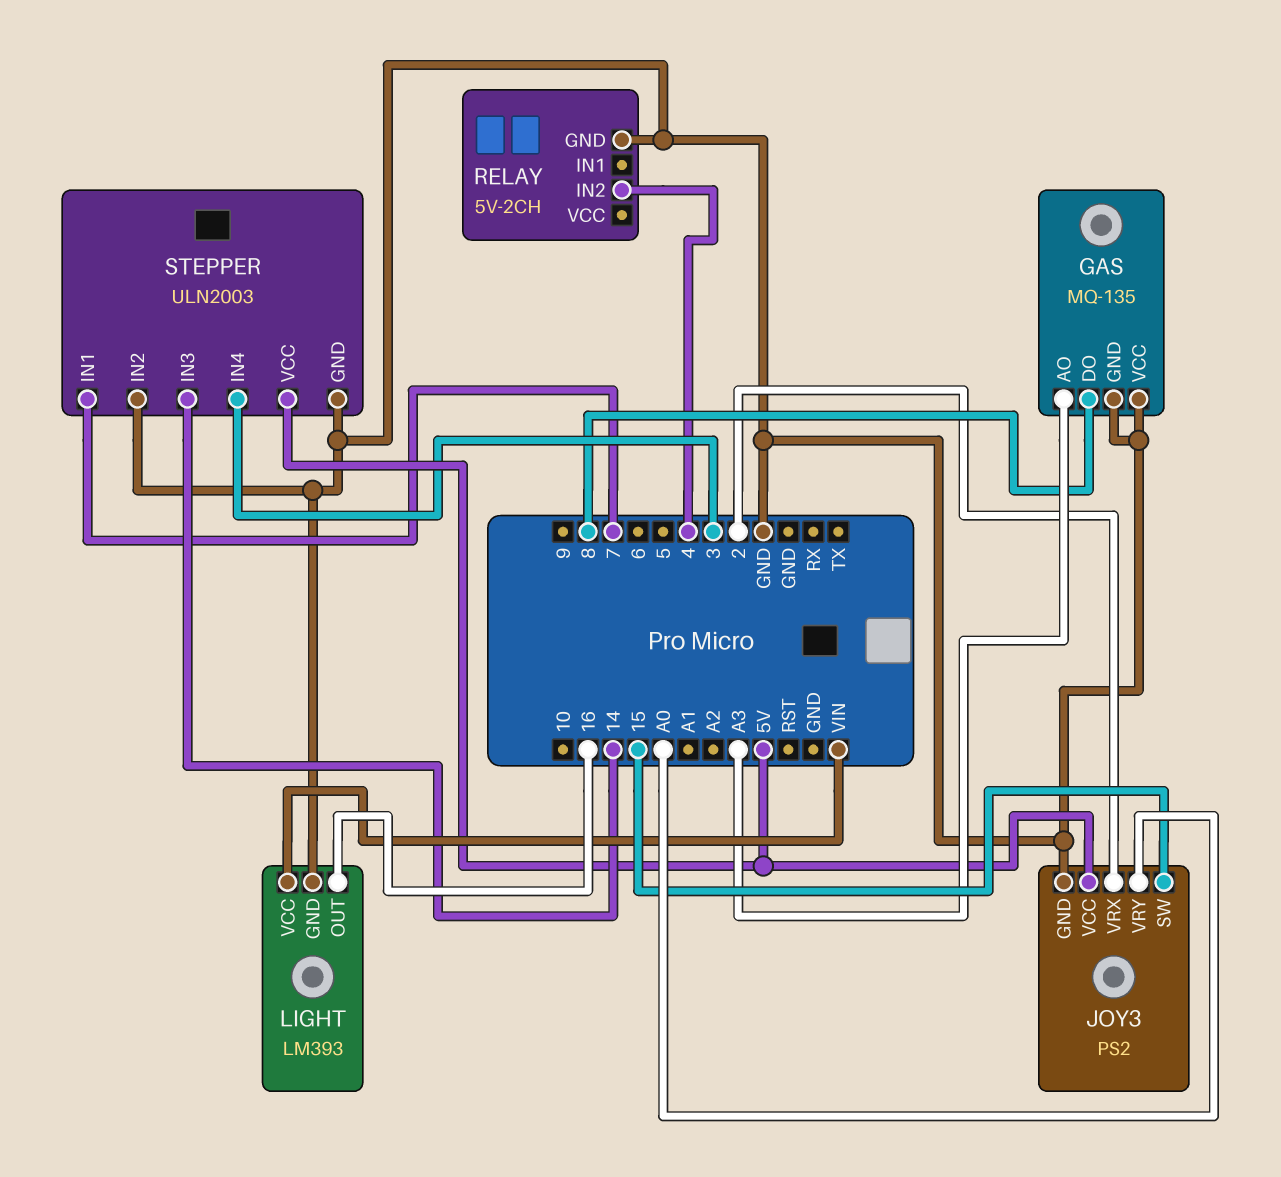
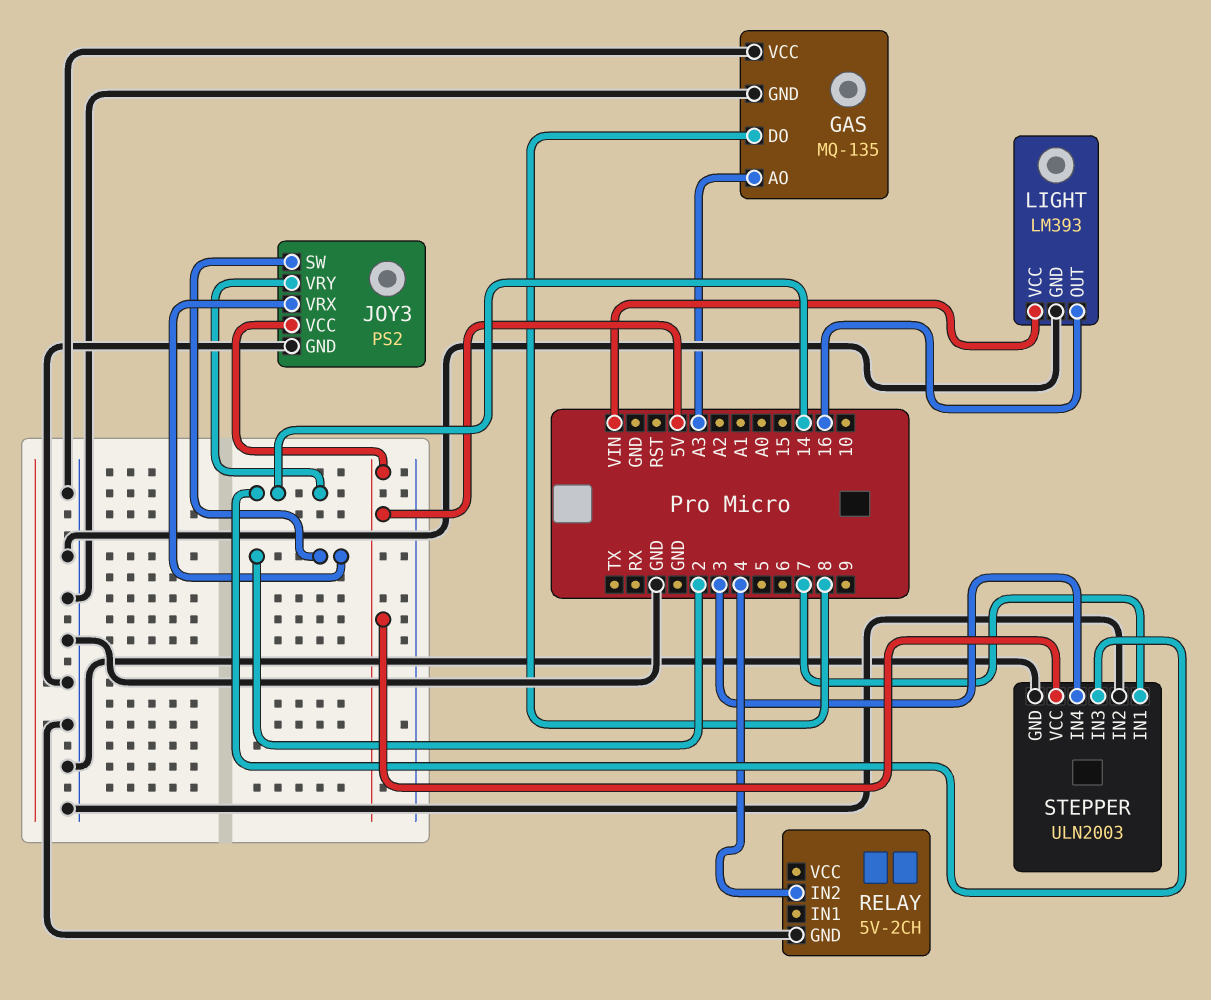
JOY3 pin SW: 15 -> 2
JOY3 pin VRY: A0 -> 14

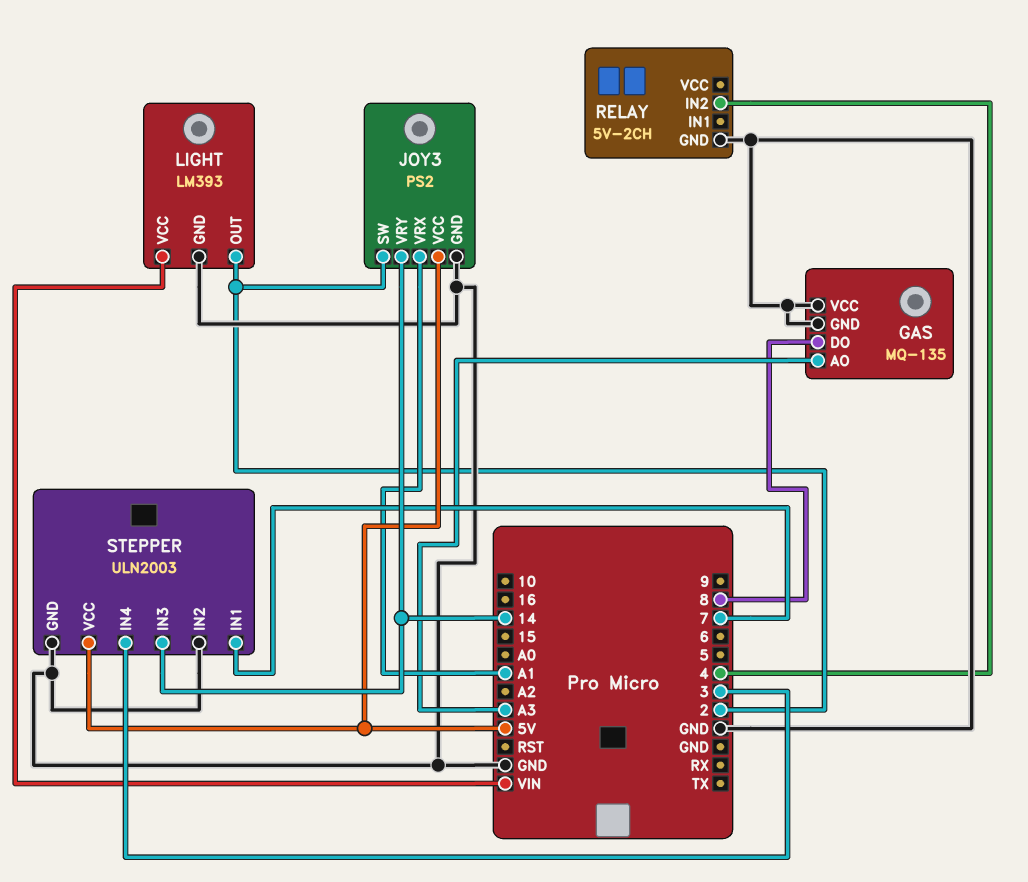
JOY3 pin VRX: 2 -> A1
LIGHT pin OUT: 16 -> 2

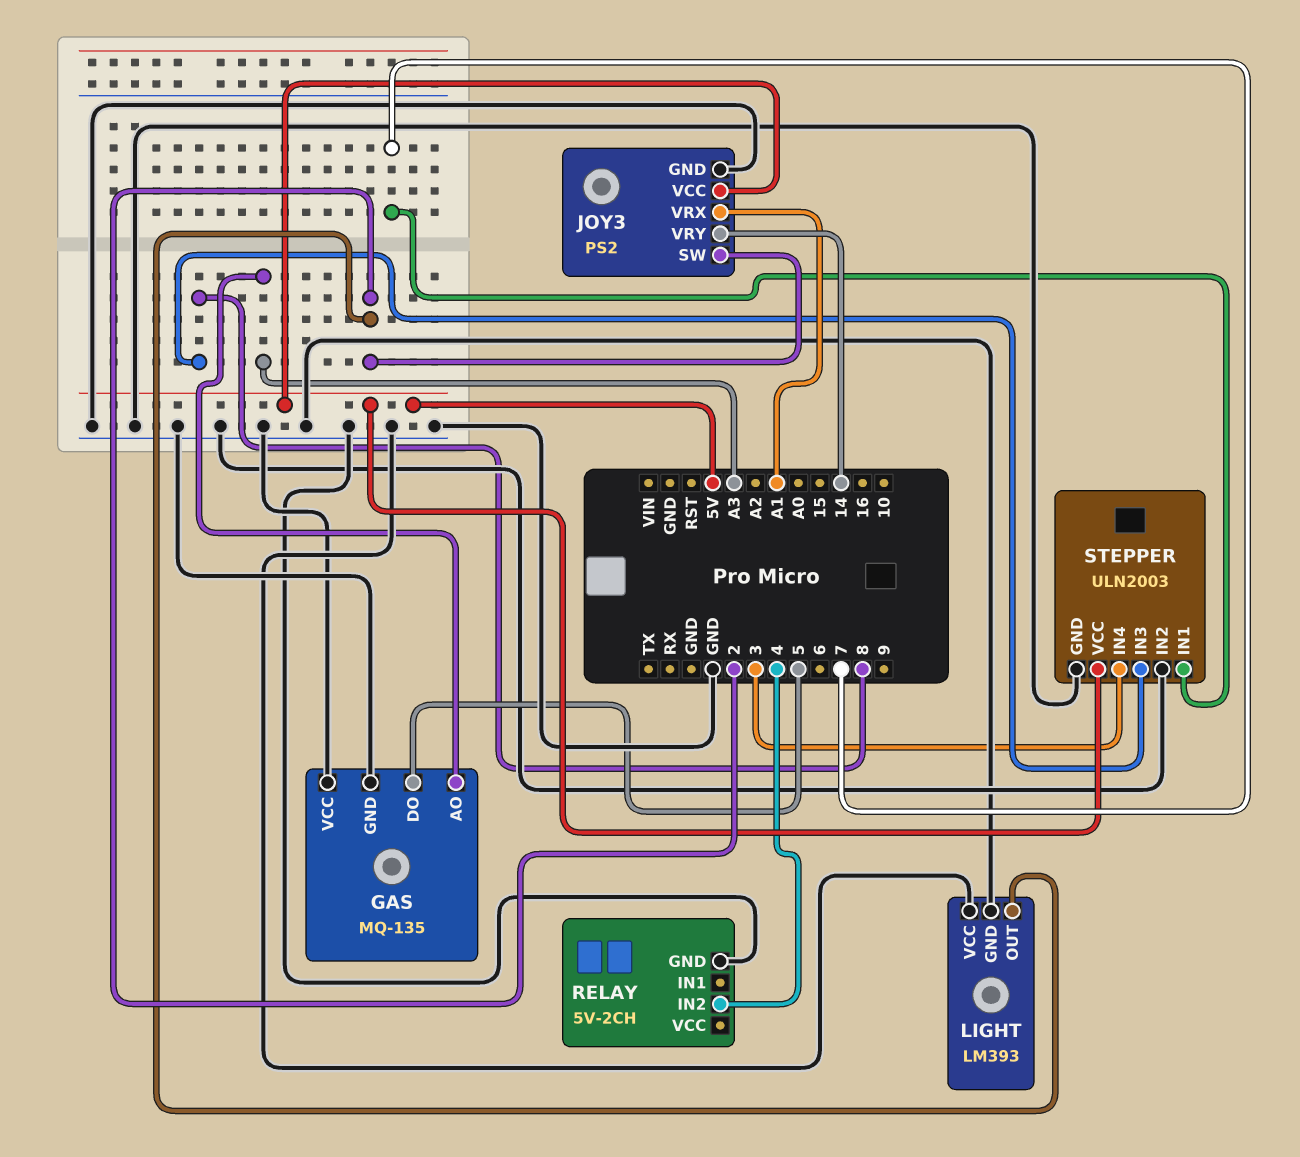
GAS pin DO: 8 -> 5
LIGHT pin VCC: VIN -> GND
STEPPER pin IN3: 14 -> 8

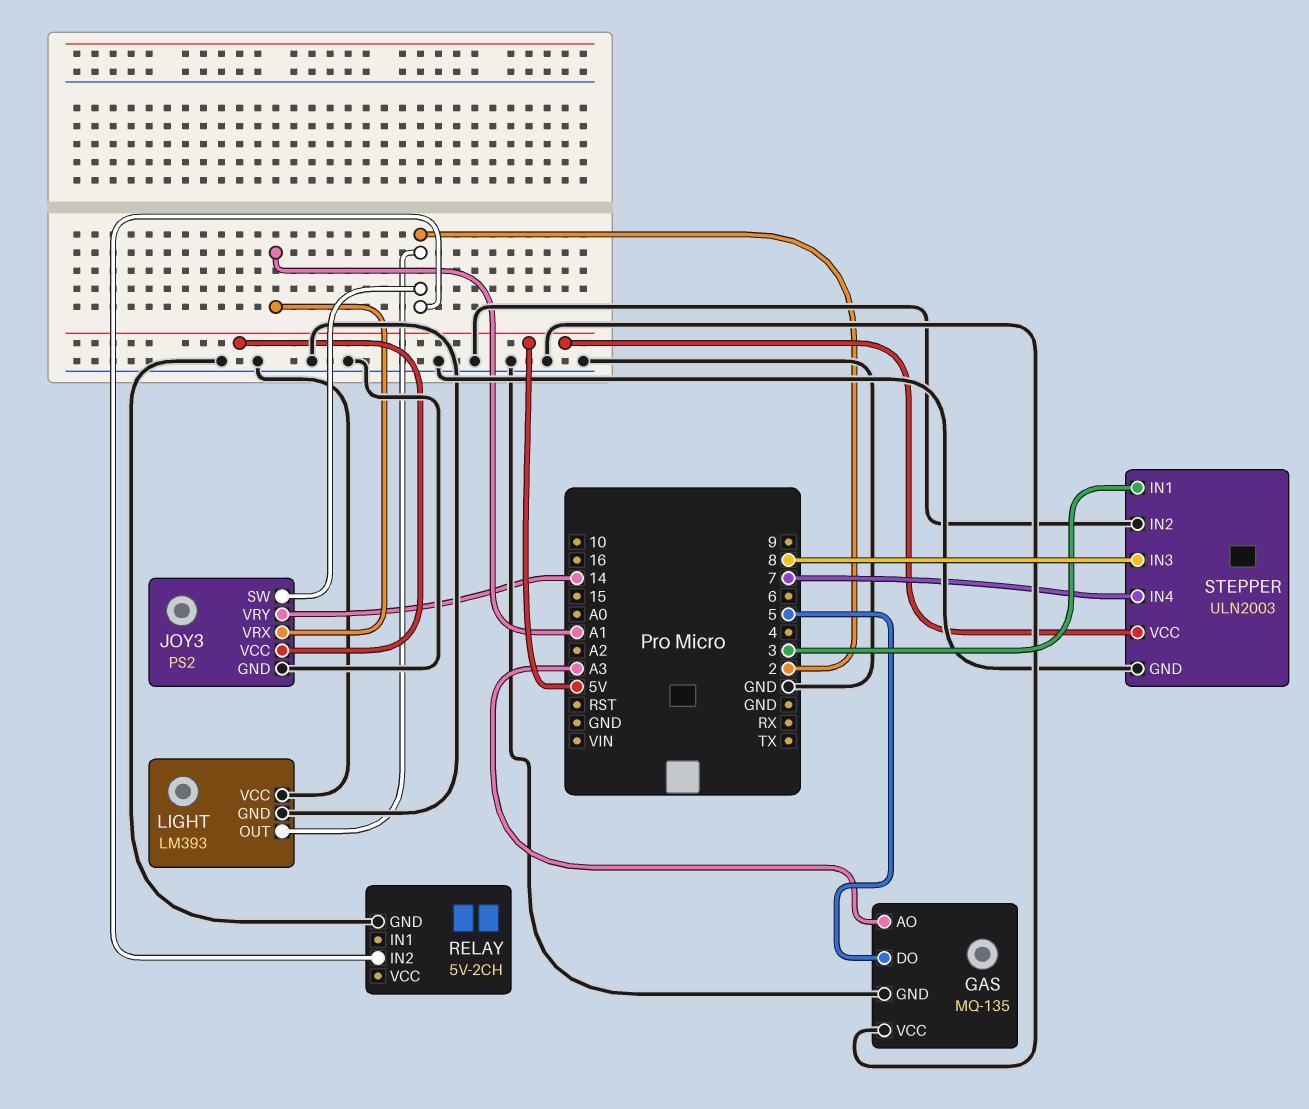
RELAY pin IN2: 4 -> 2
STEPPER pin IN1: 7 -> 3
STEPPER pin IN4: 3 -> 7

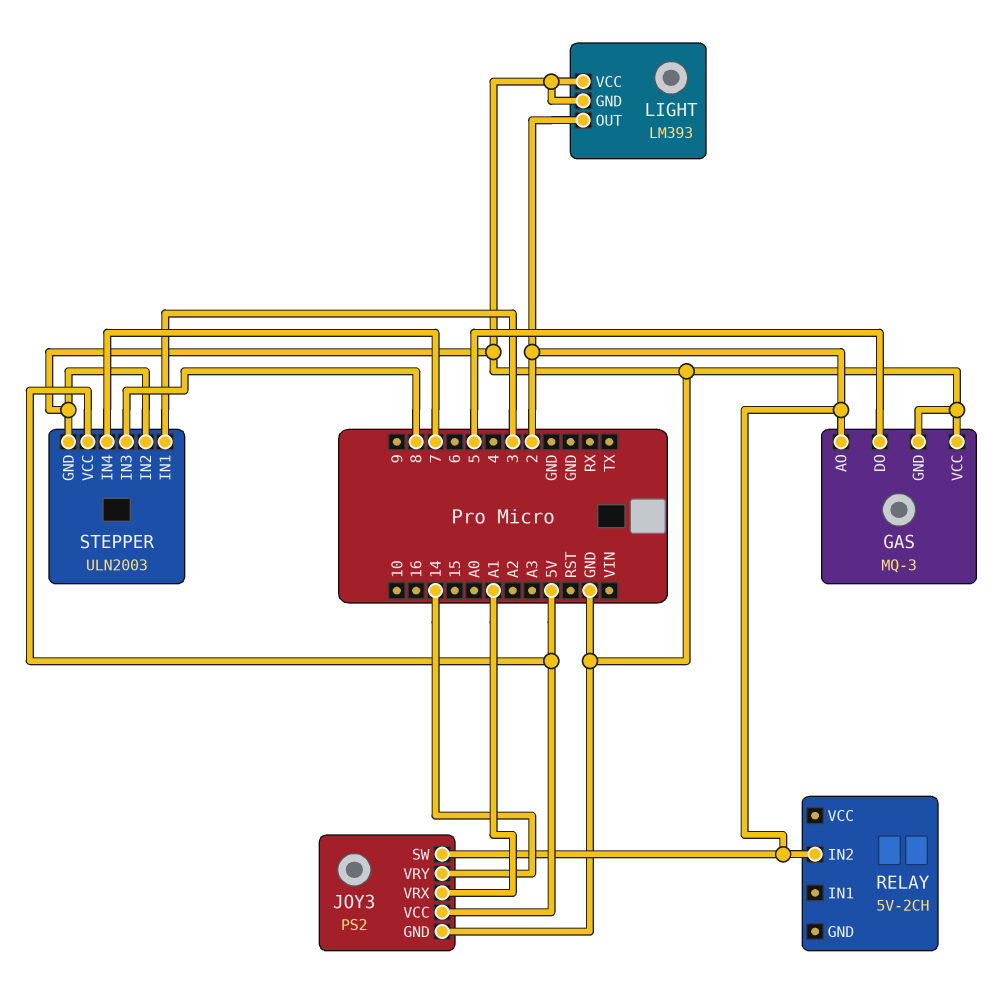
GAS: MQ-135 -> MQ-3
GAS pin AO: A3 -> 2
RELAY pin GND: GND -> none

